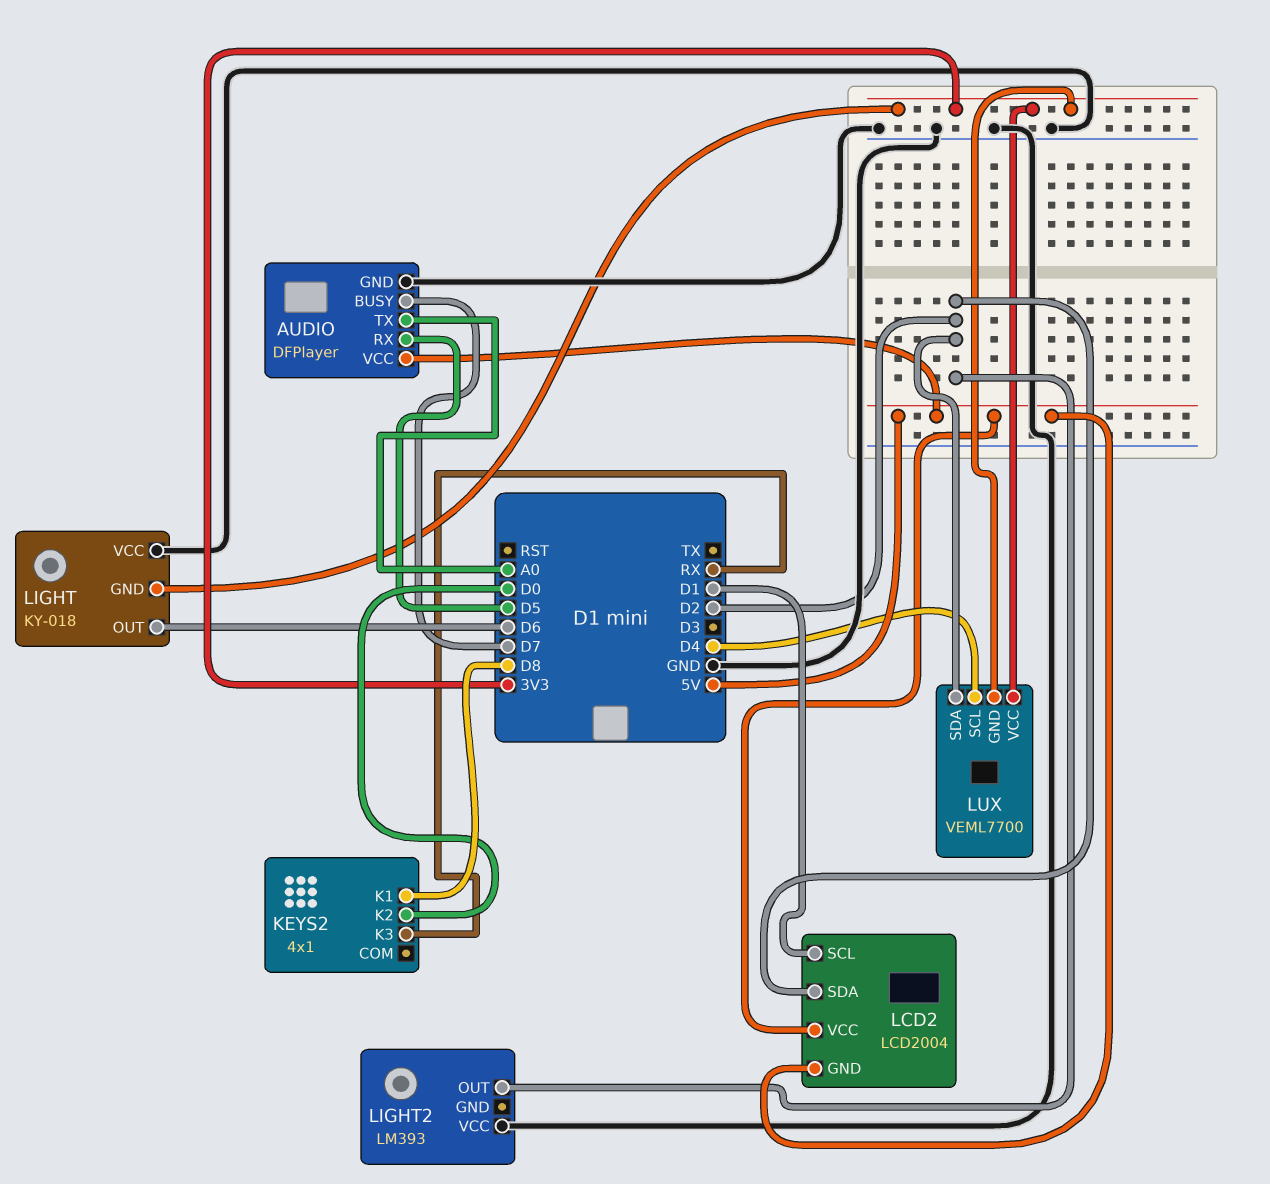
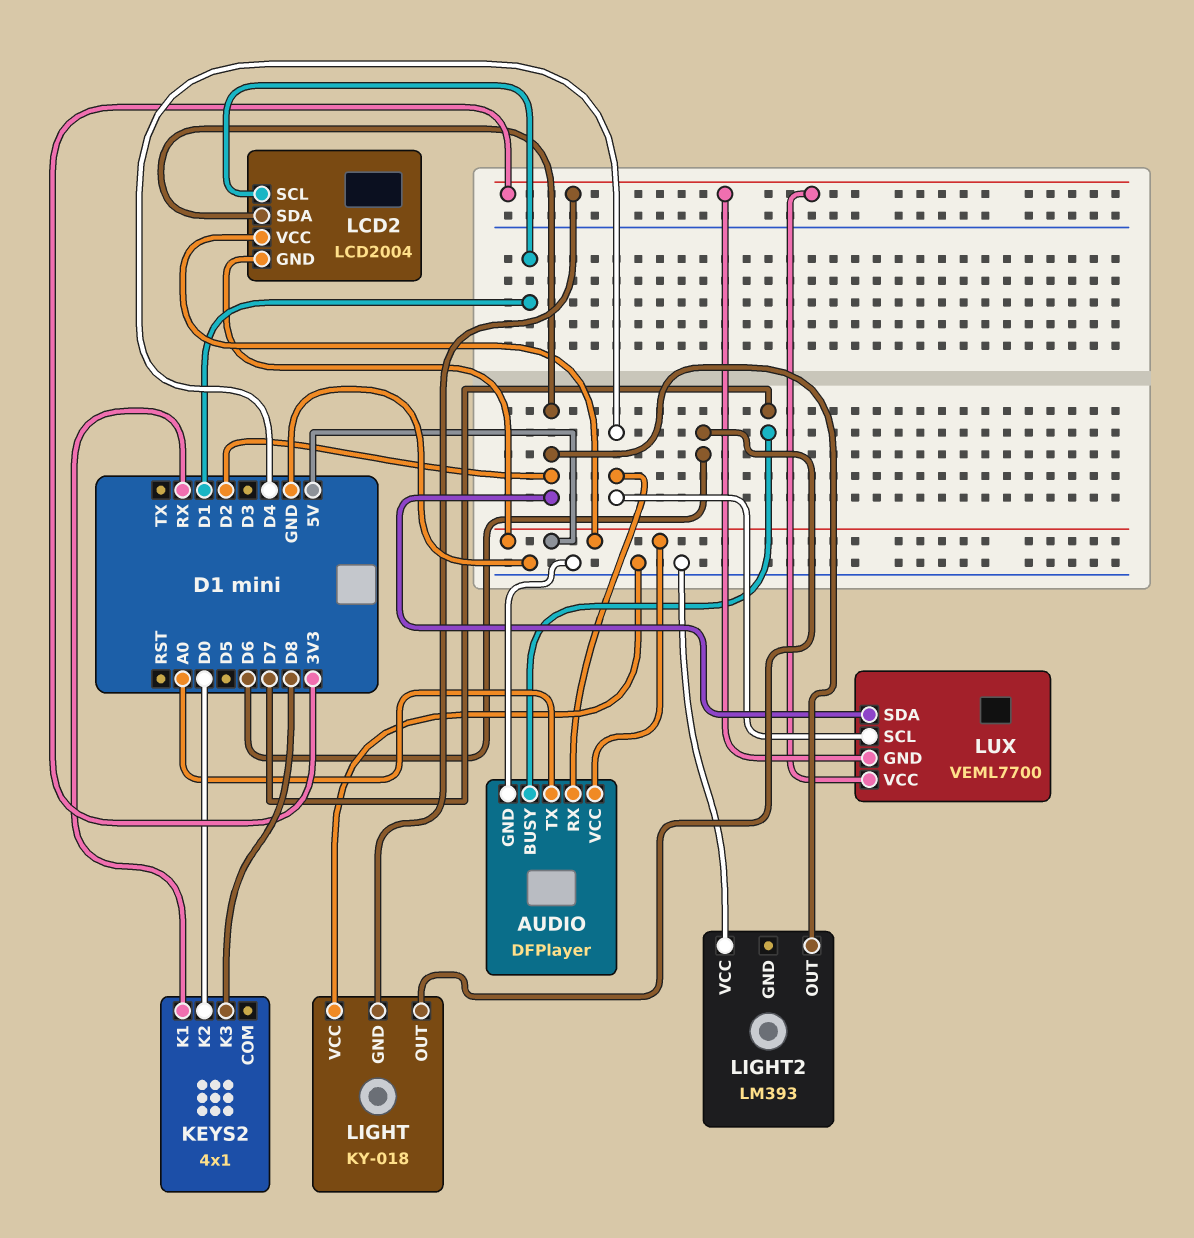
AUDIO pin RX: D5 -> D4
KEYS2 pin K1: D8 -> RX
KEYS2 pin K3: RX -> D8

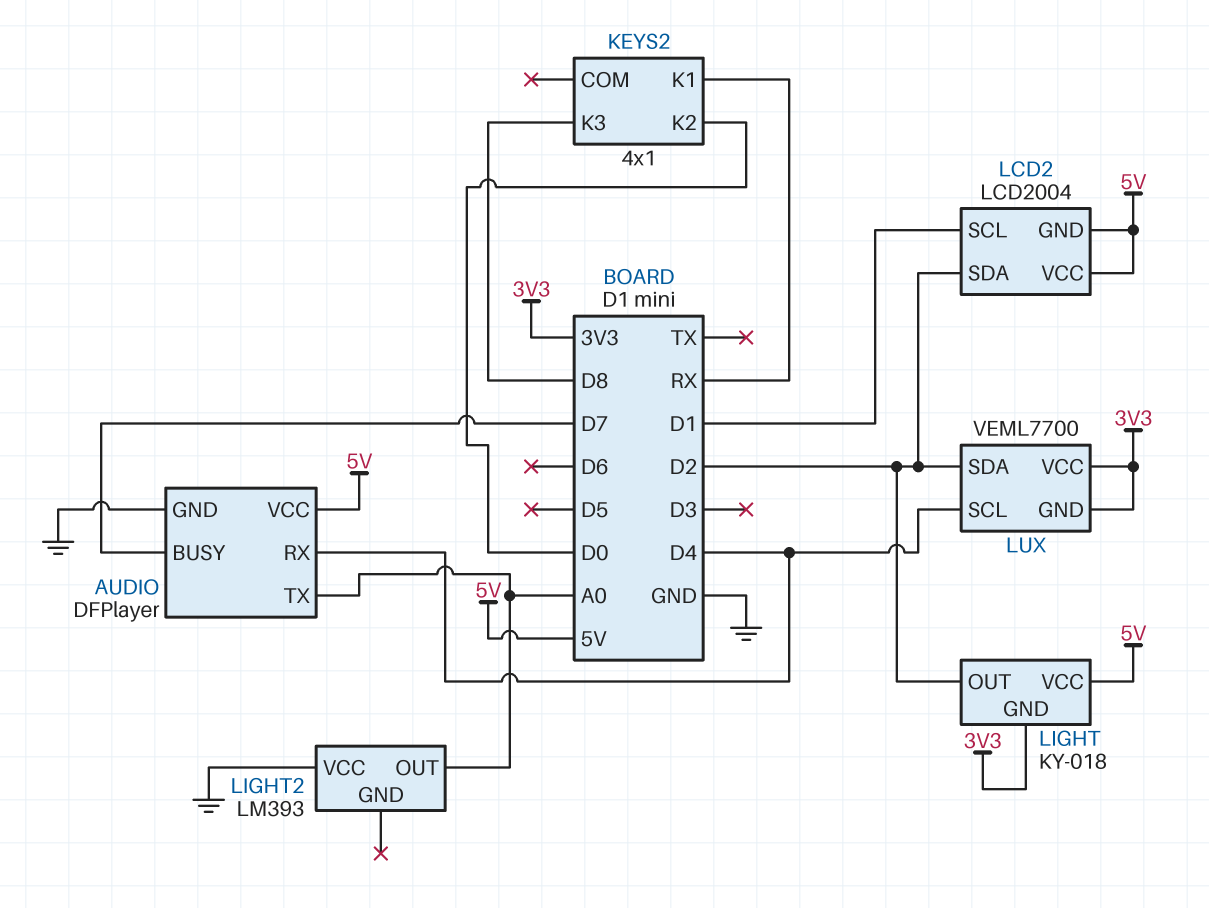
LIGHT pin OUT: D6 -> D2
LIGHT pin VCC: GND -> 5V
LIGHT2 pin OUT: D2 -> A0

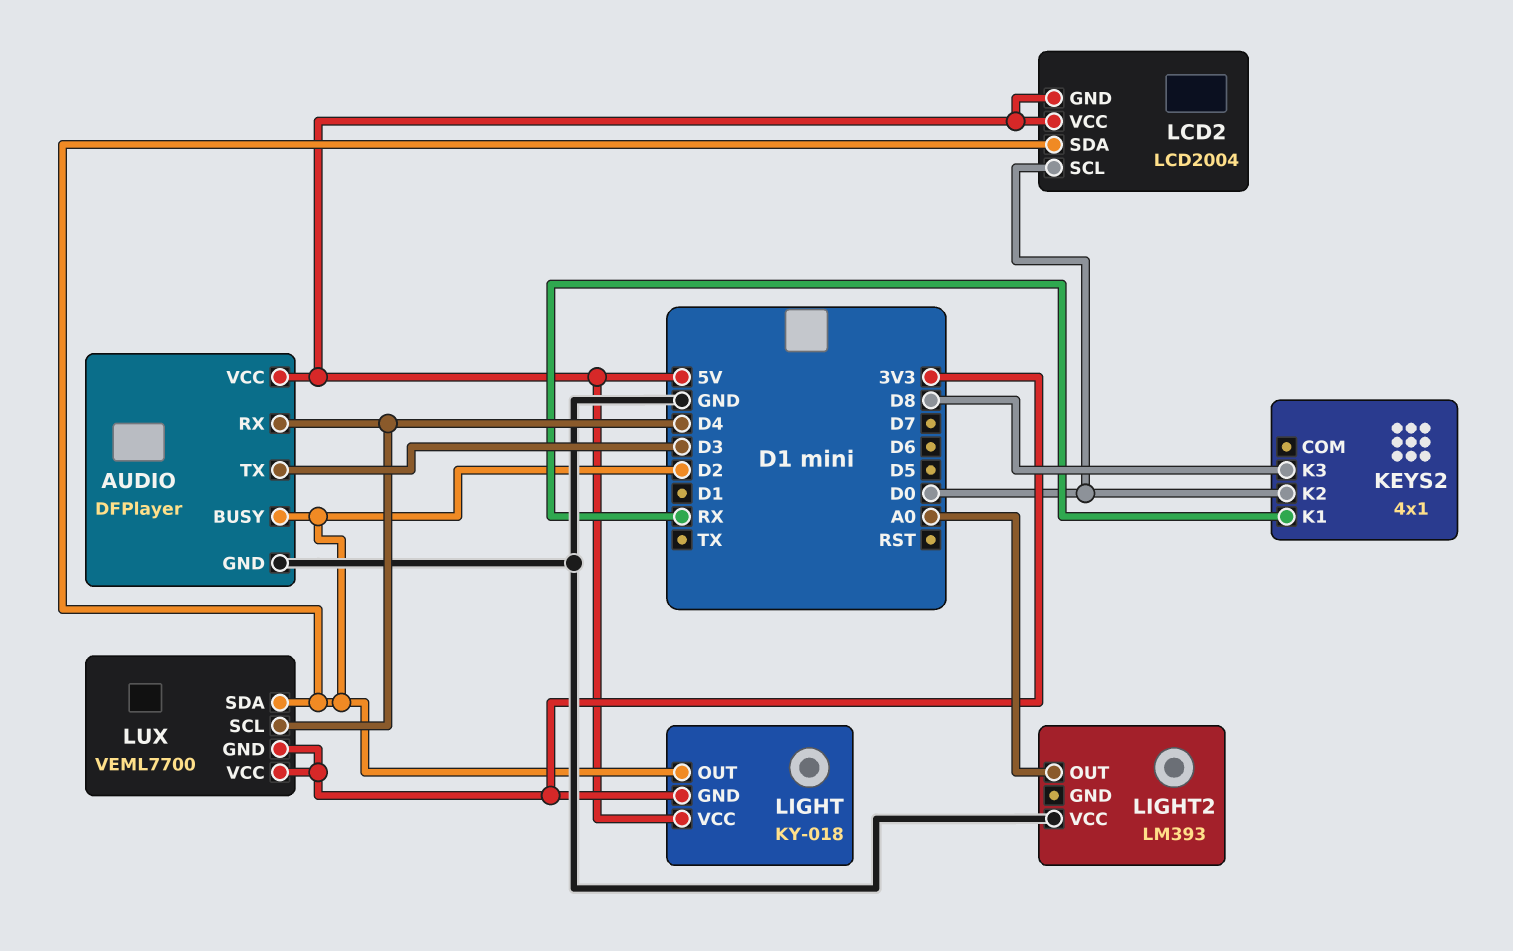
AUDIO pin BUSY: D7 -> D2
AUDIO pin TX: A0 -> D3
LCD2 pin SCL: D1 -> D0

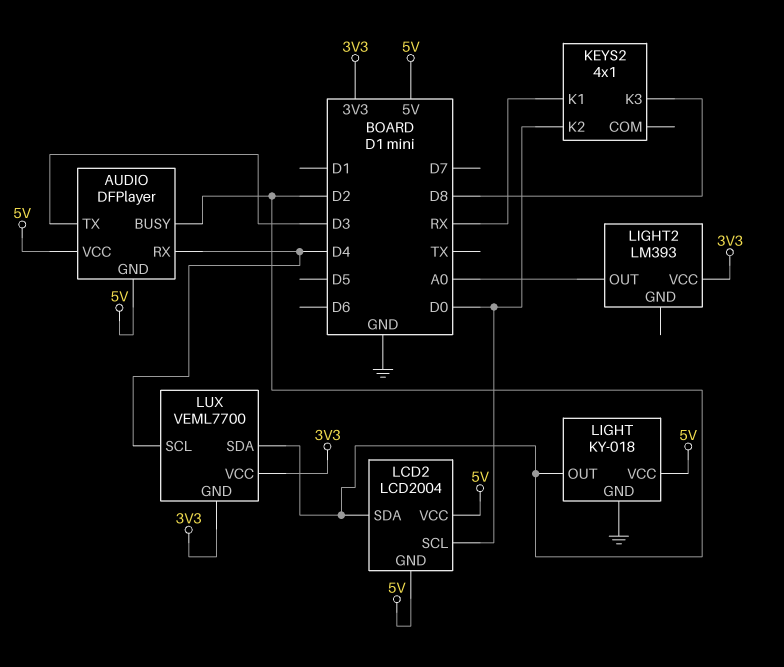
AUDIO pin GND: GND -> 5V
LIGHT pin GND: 3V3 -> GND
LIGHT2 pin VCC: GND -> 3V3

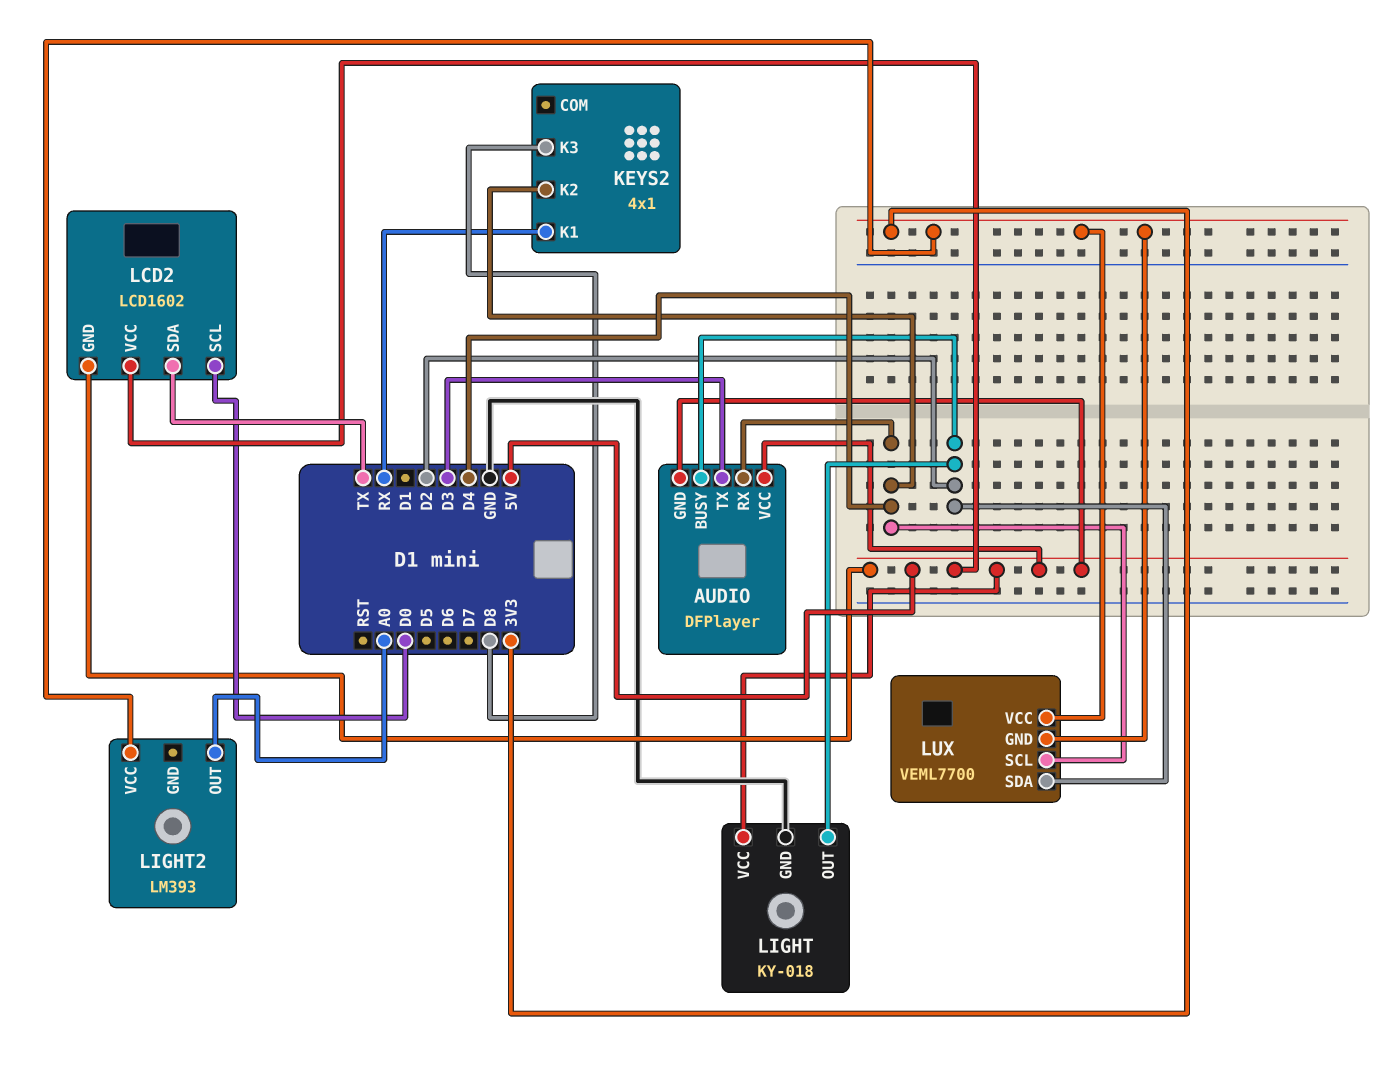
KEYS2 pin K2: D0 -> D4
LCD2: LCD2004 -> LCD1602
LCD2 pin SDA: D2 -> TX

